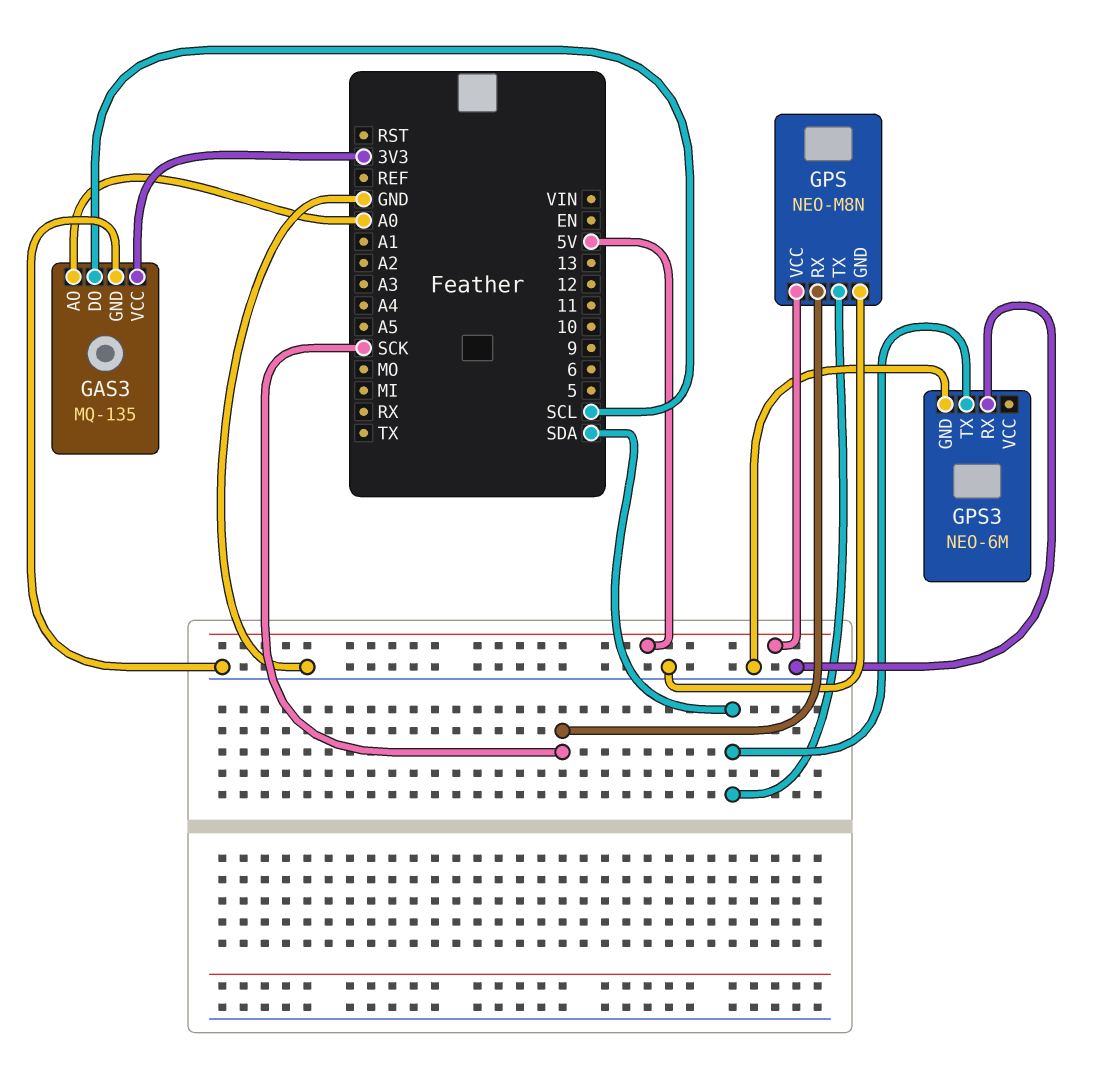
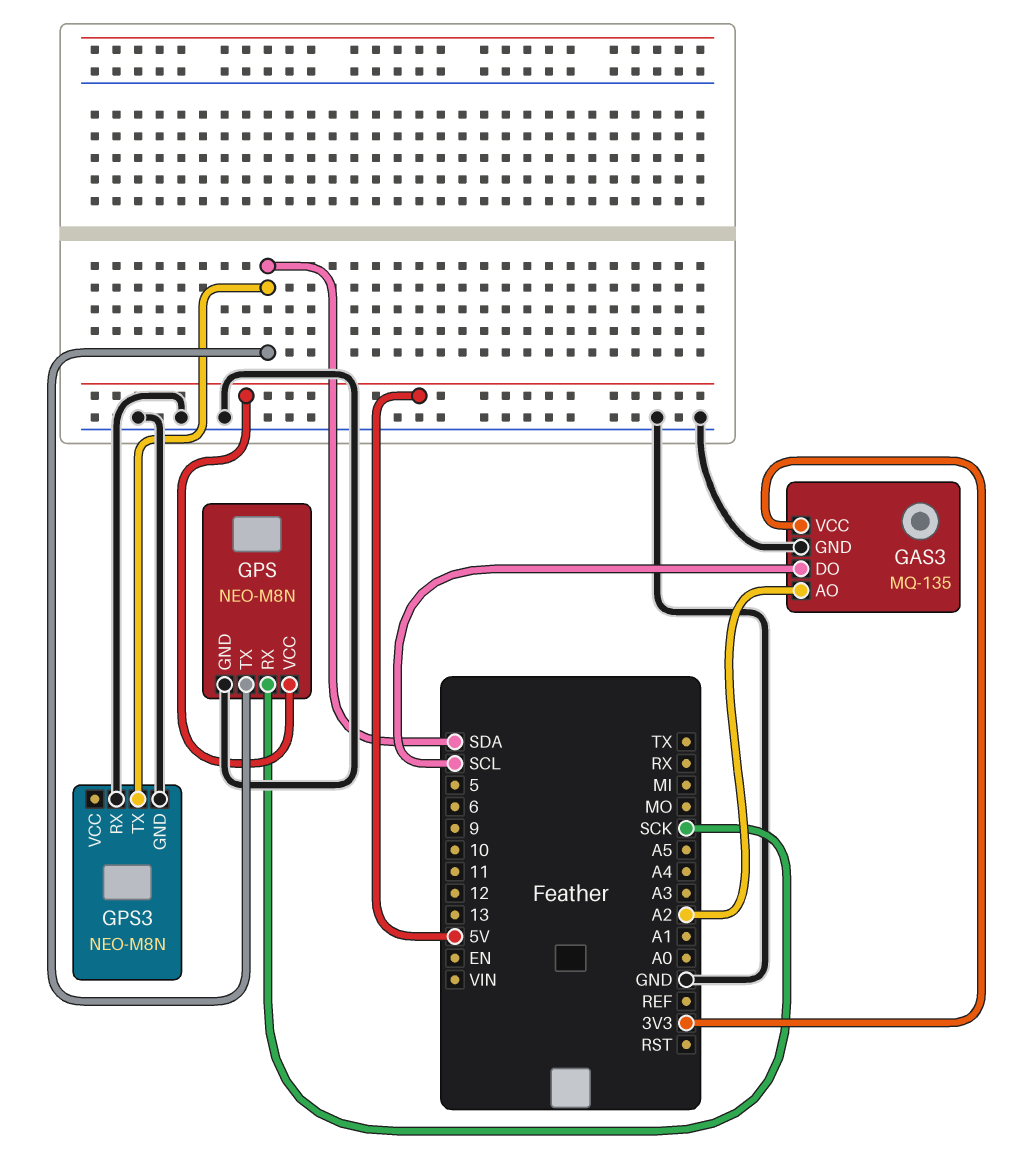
GAS3 pin AO: A0 -> A2
GPS3: NEO-6M -> NEO-M8N

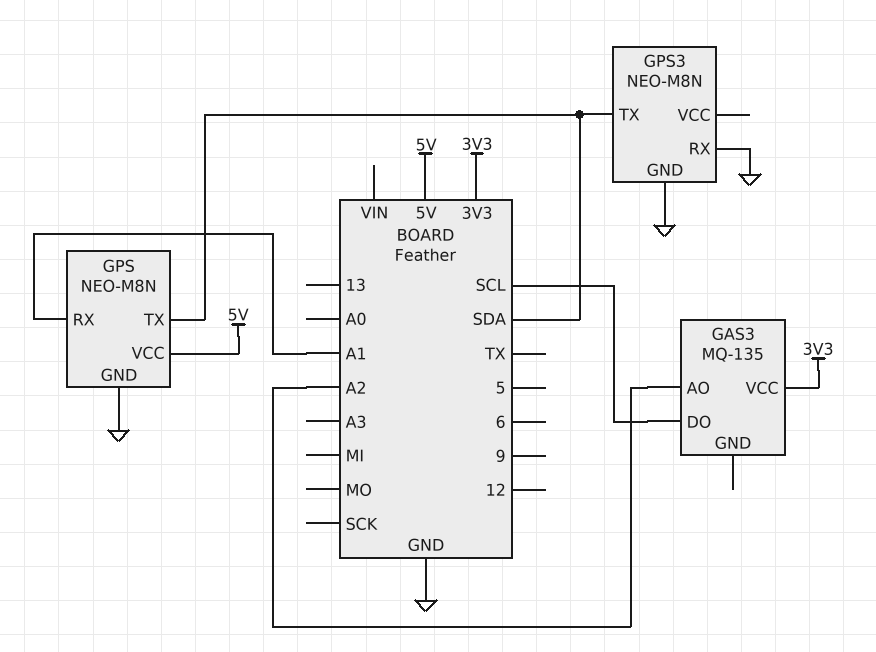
GAS3 pin GND: GND -> none
GPS pin RX: SCK -> A1

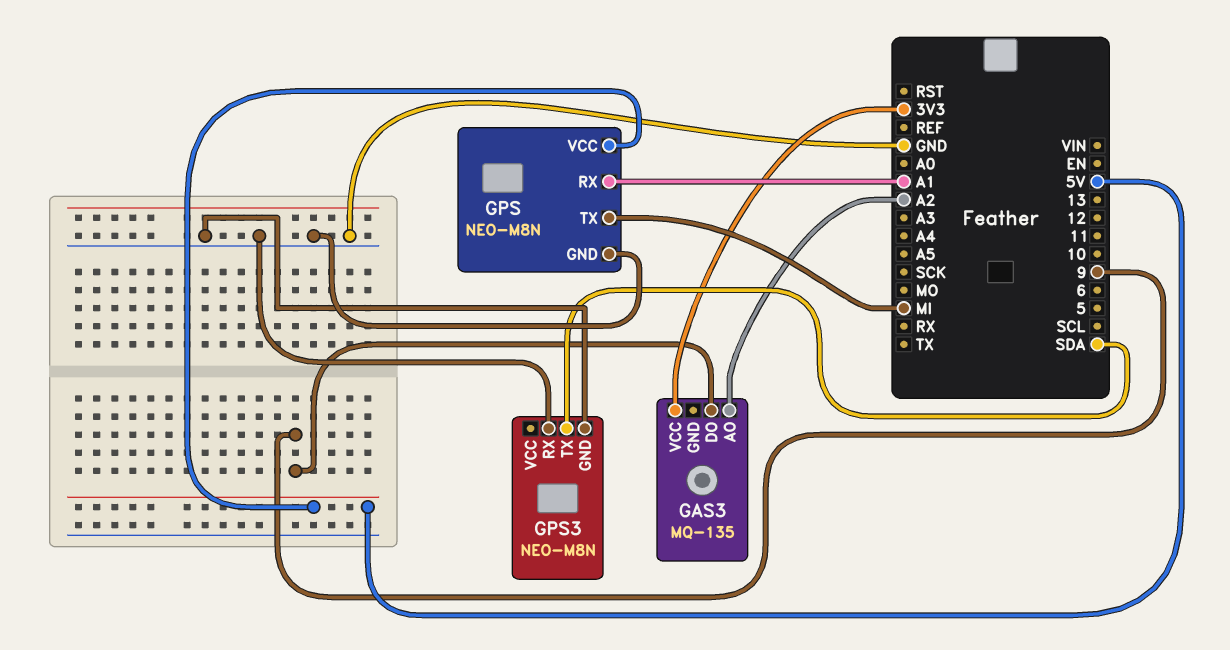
GAS3 pin DO: SCL -> 9
GPS pin TX: SDA -> MI

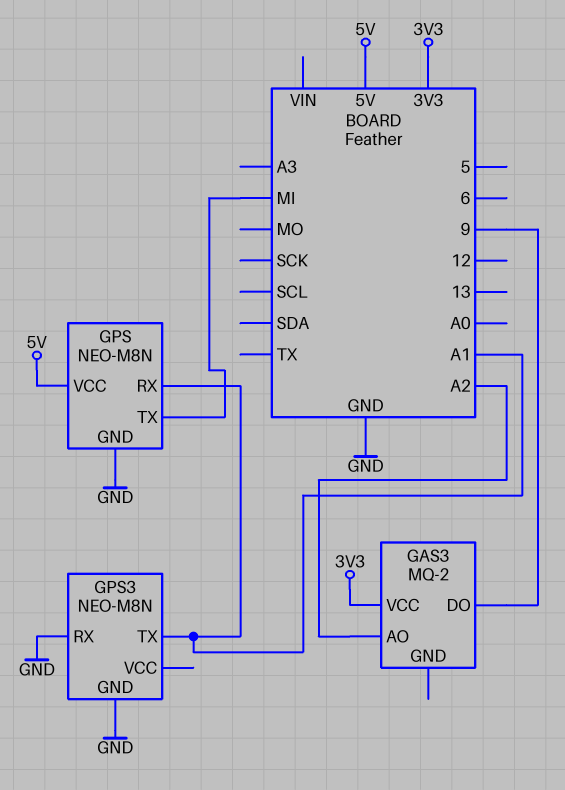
GAS3: MQ-135 -> MQ-2
GPS3 pin TX: SDA -> A1

